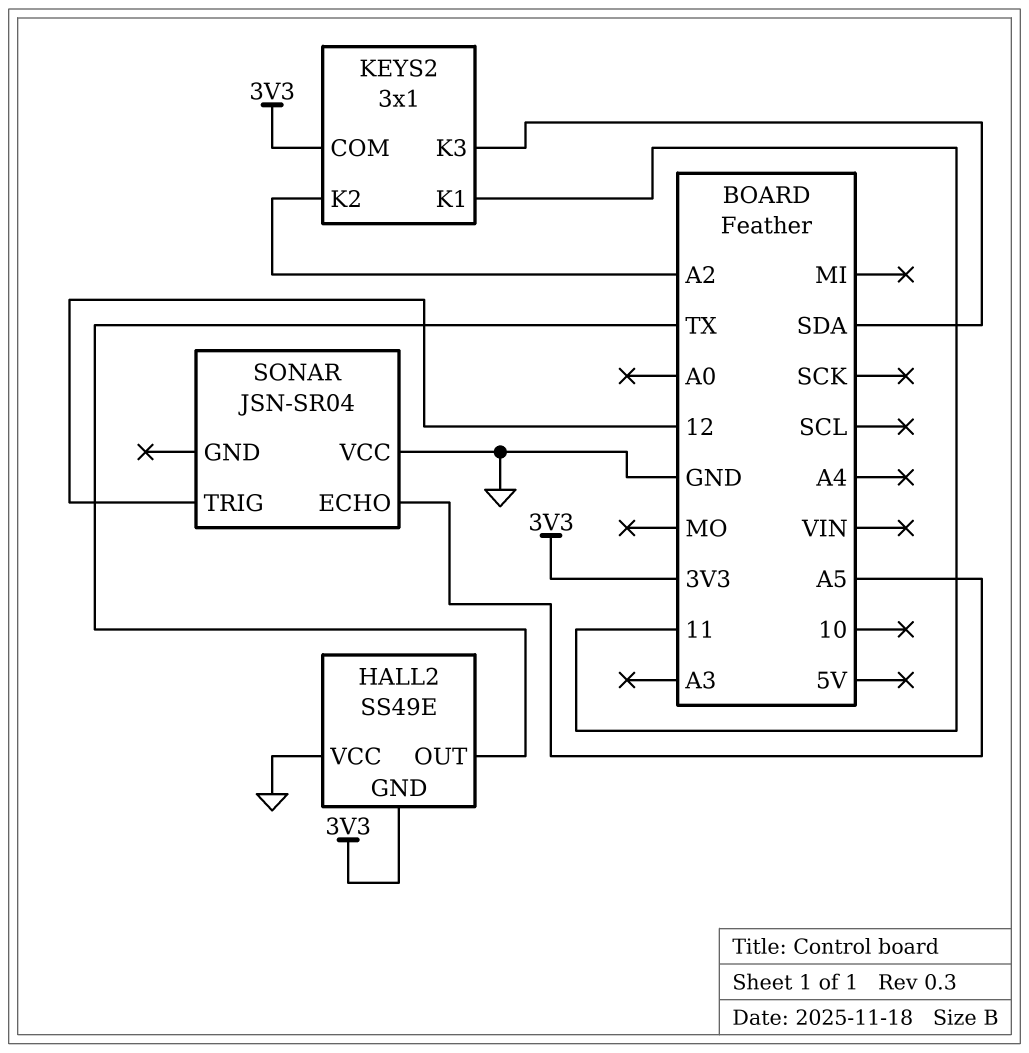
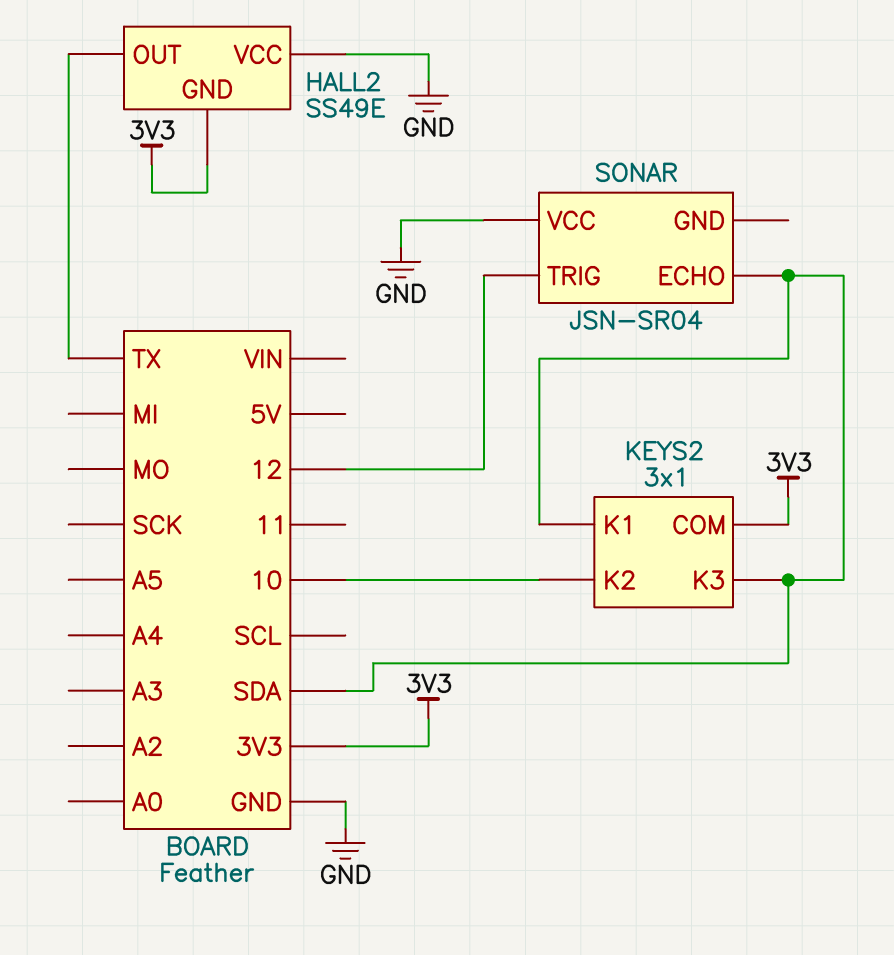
KEYS2 pin K1: 11 -> SDA
KEYS2 pin K2: A2 -> 10
SONAR pin ECHO: A5 -> SDA

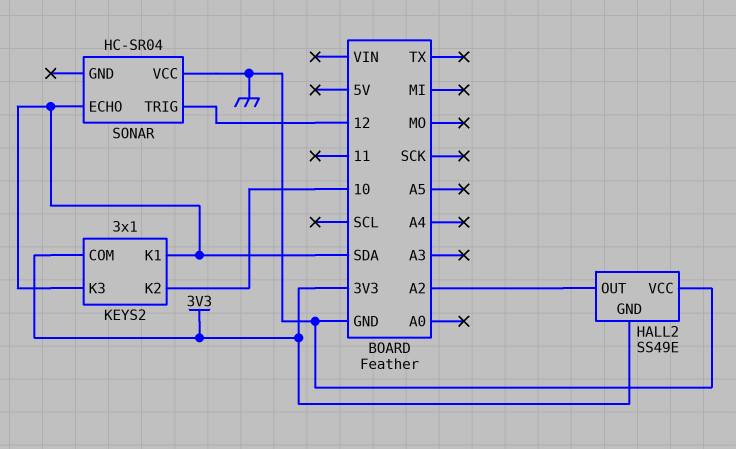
HALL2 pin OUT: TX -> A2
SONAR: JSN-SR04 -> HC-SR04

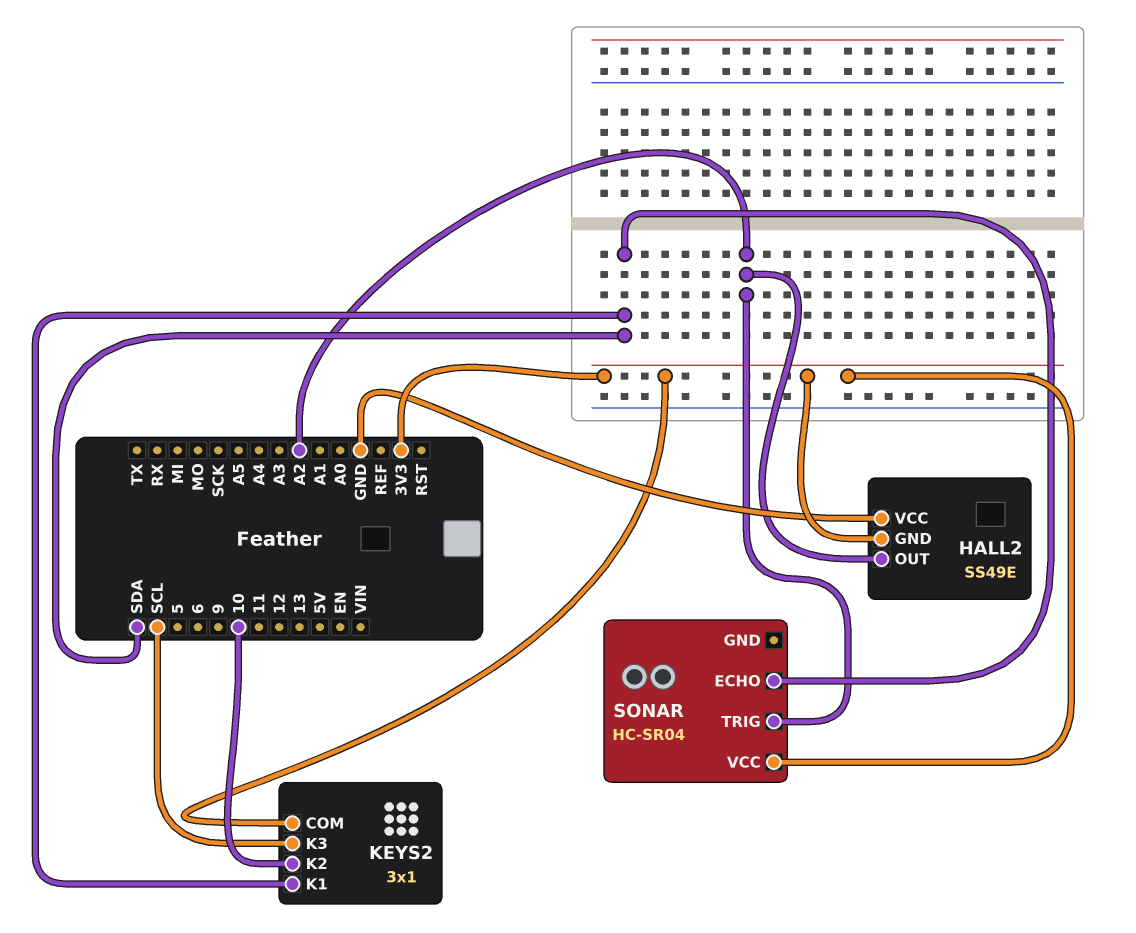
KEYS2 pin K3: SDA -> SCL
SONAR pin TRIG: 12 -> A2
SONAR pin VCC: GND -> 3V3

